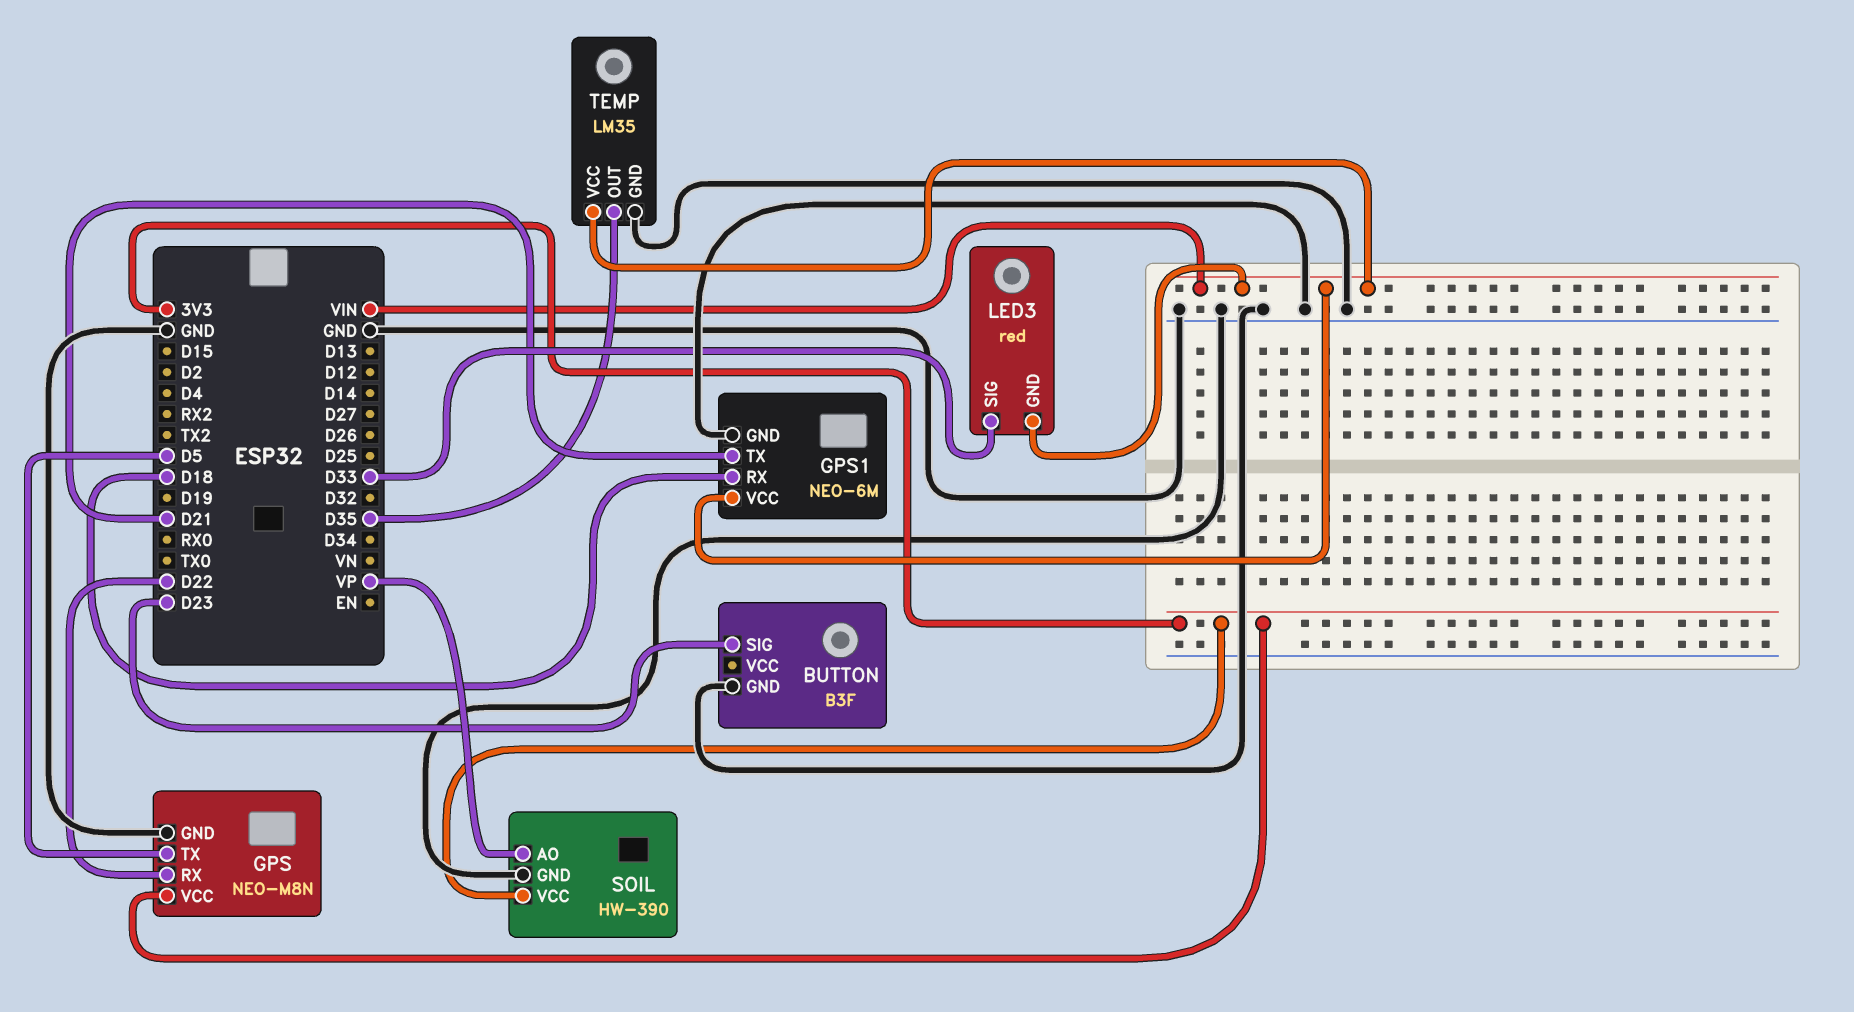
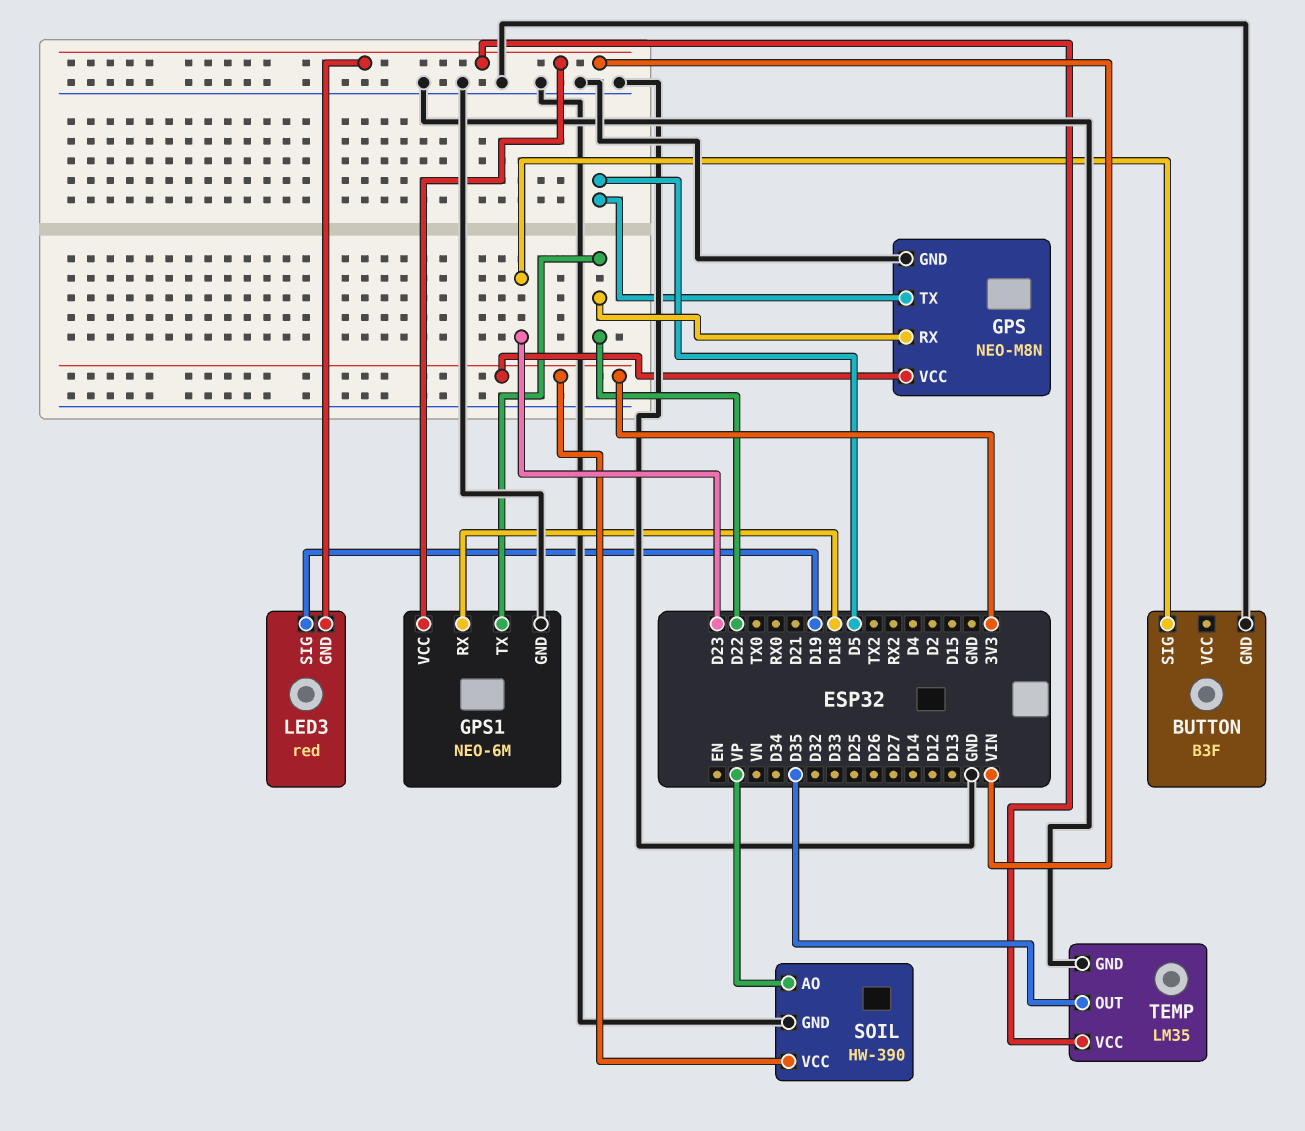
GPS1 pin TX: D21 -> D22
LED3 pin SIG: D33 -> D19

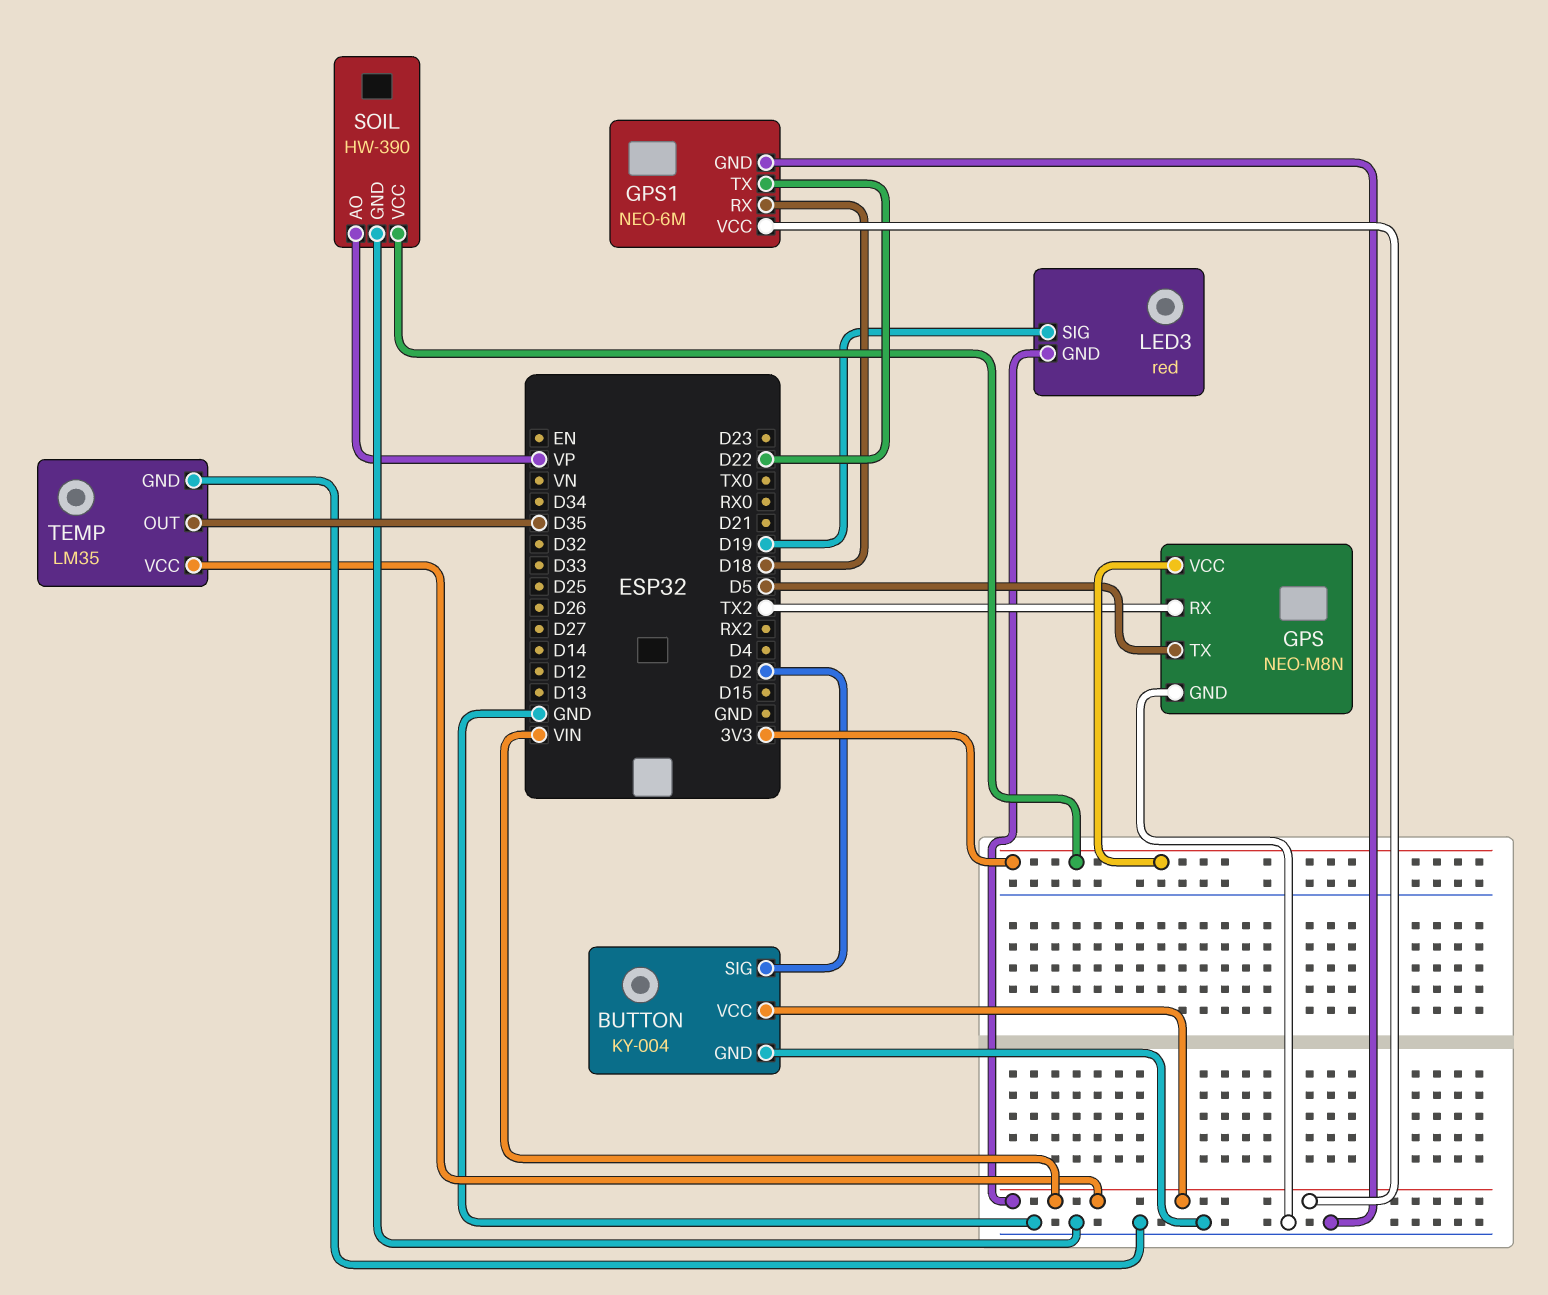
BUTTON: B3F -> KY-004
BUTTON pin SIG: D23 -> D2
BUTTON pin VCC: none -> VIN
GPS pin RX: D22 -> TX2

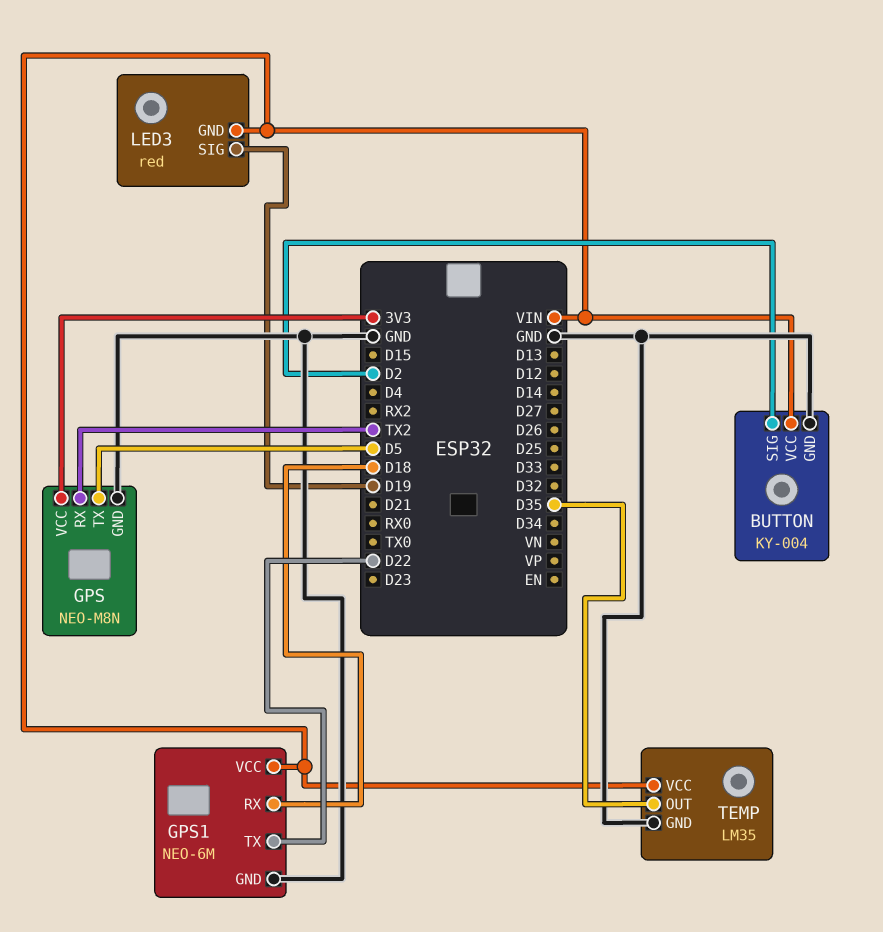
SOIL: HW-390 -> none
SOIL pin AO: VP -> none
SOIL pin GND: GND -> none
SOIL pin VCC: 3V3 -> none

